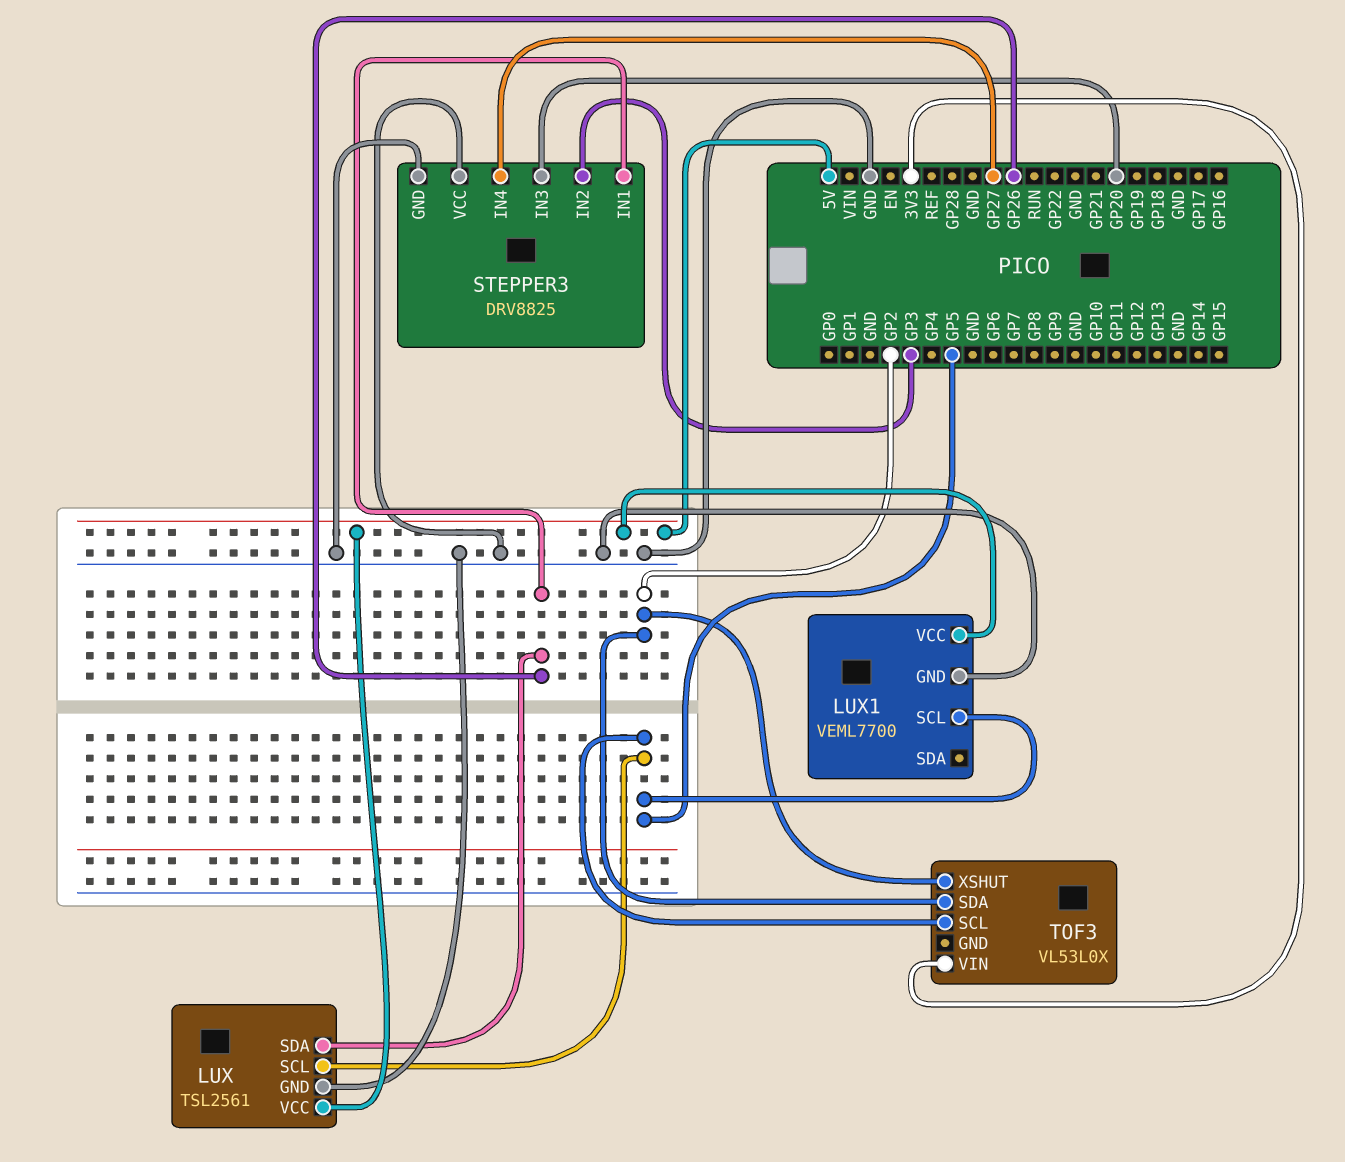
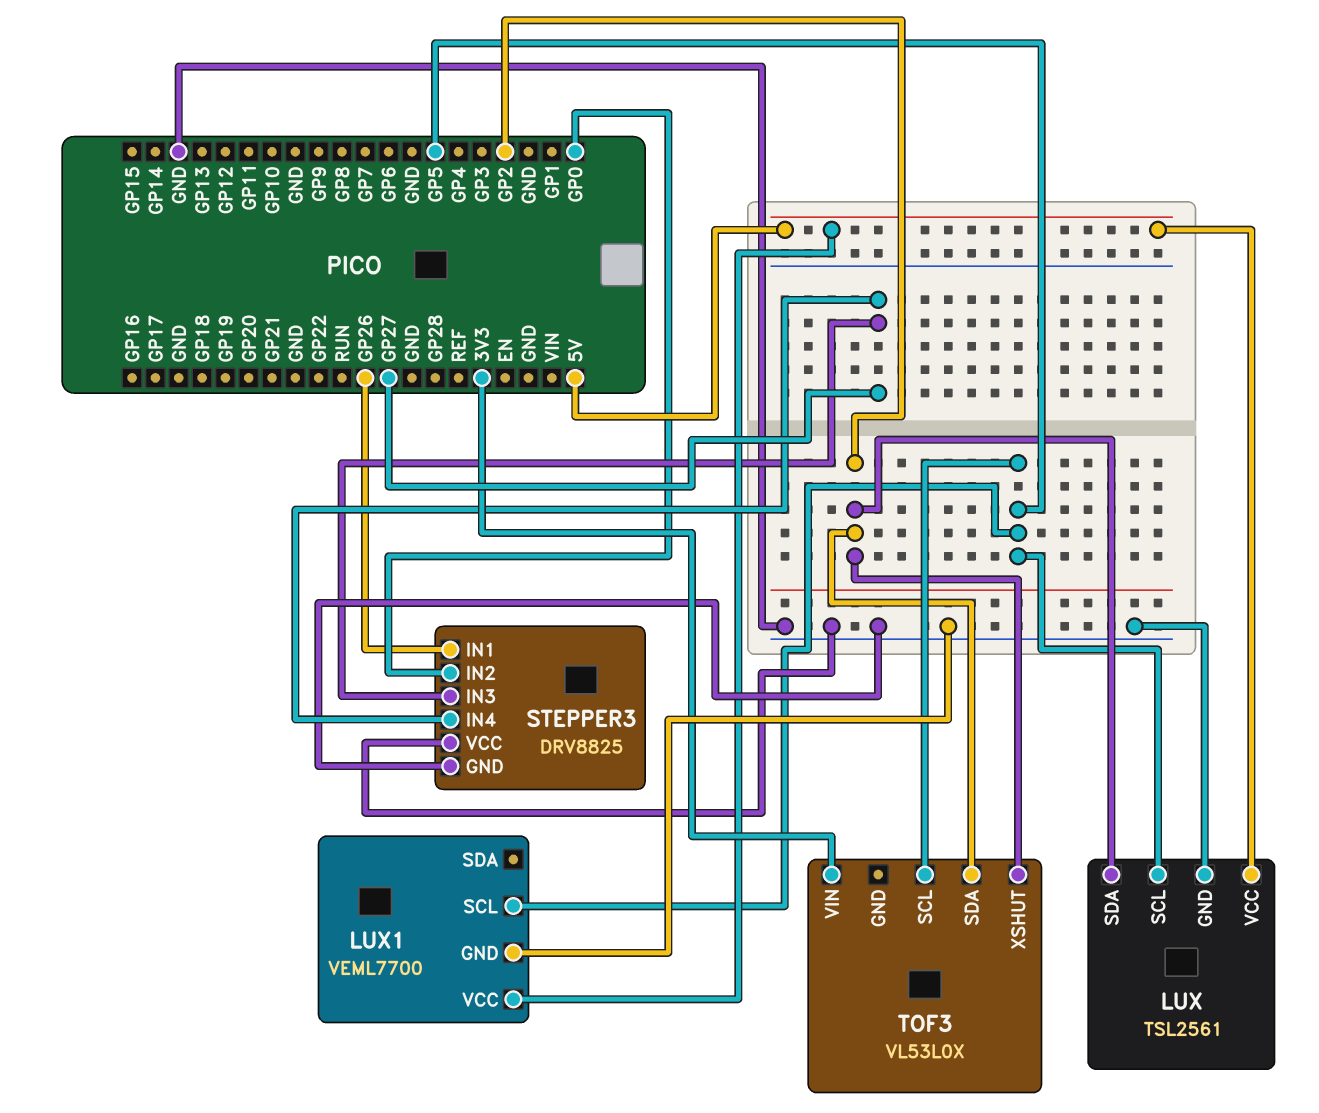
LUX pin SDA: GP26 -> GP2
STEPPER3 pin IN2: GP3 -> GP0
STEPPER3 pin IN3: GP20 -> GP27

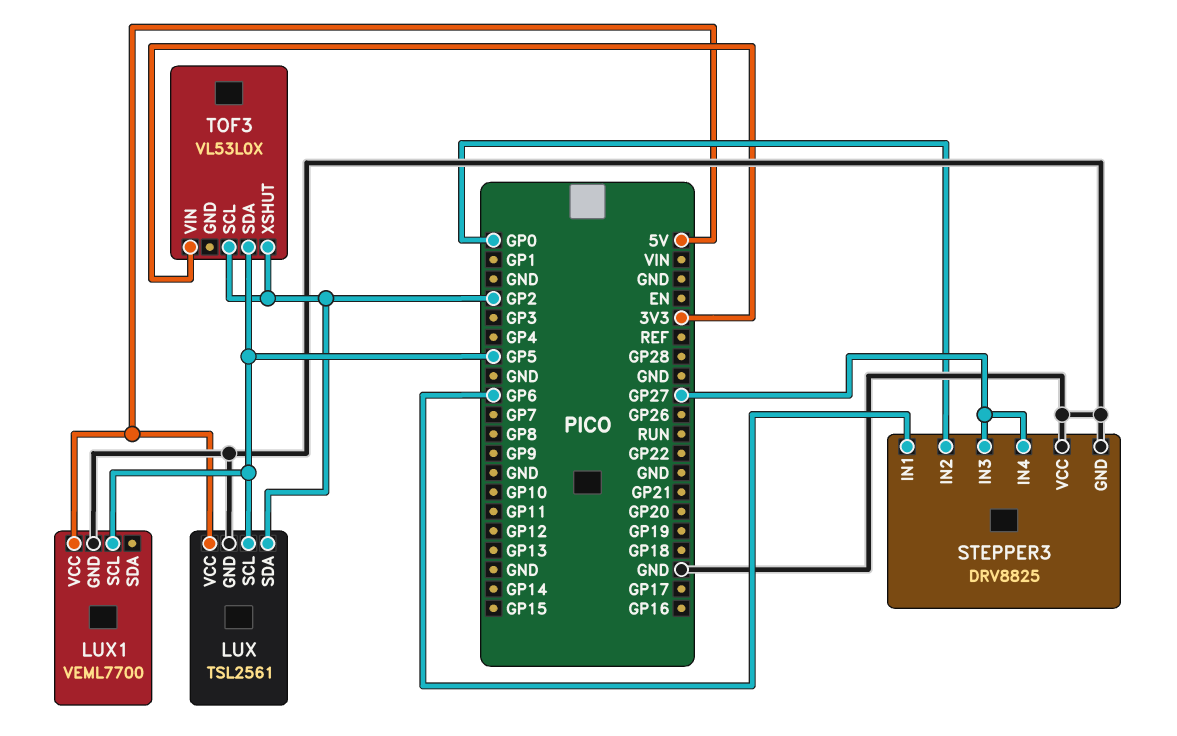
STEPPER3 pin IN1: GP26 -> GP6
TOF3 pin SCL: GP5 -> GP2
TOF3 pin SDA: GP2 -> GP5

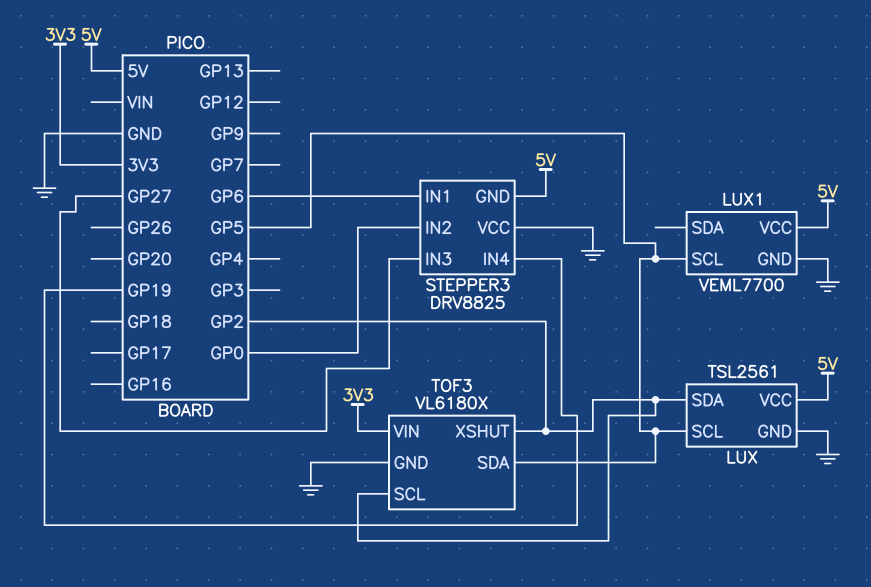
STEPPER3 pin GND: GND -> 5V
STEPPER3 pin IN4: GP27 -> GP19
TOF3: VL53L0X -> VL6180X
TOF3 pin GND: none -> GND

